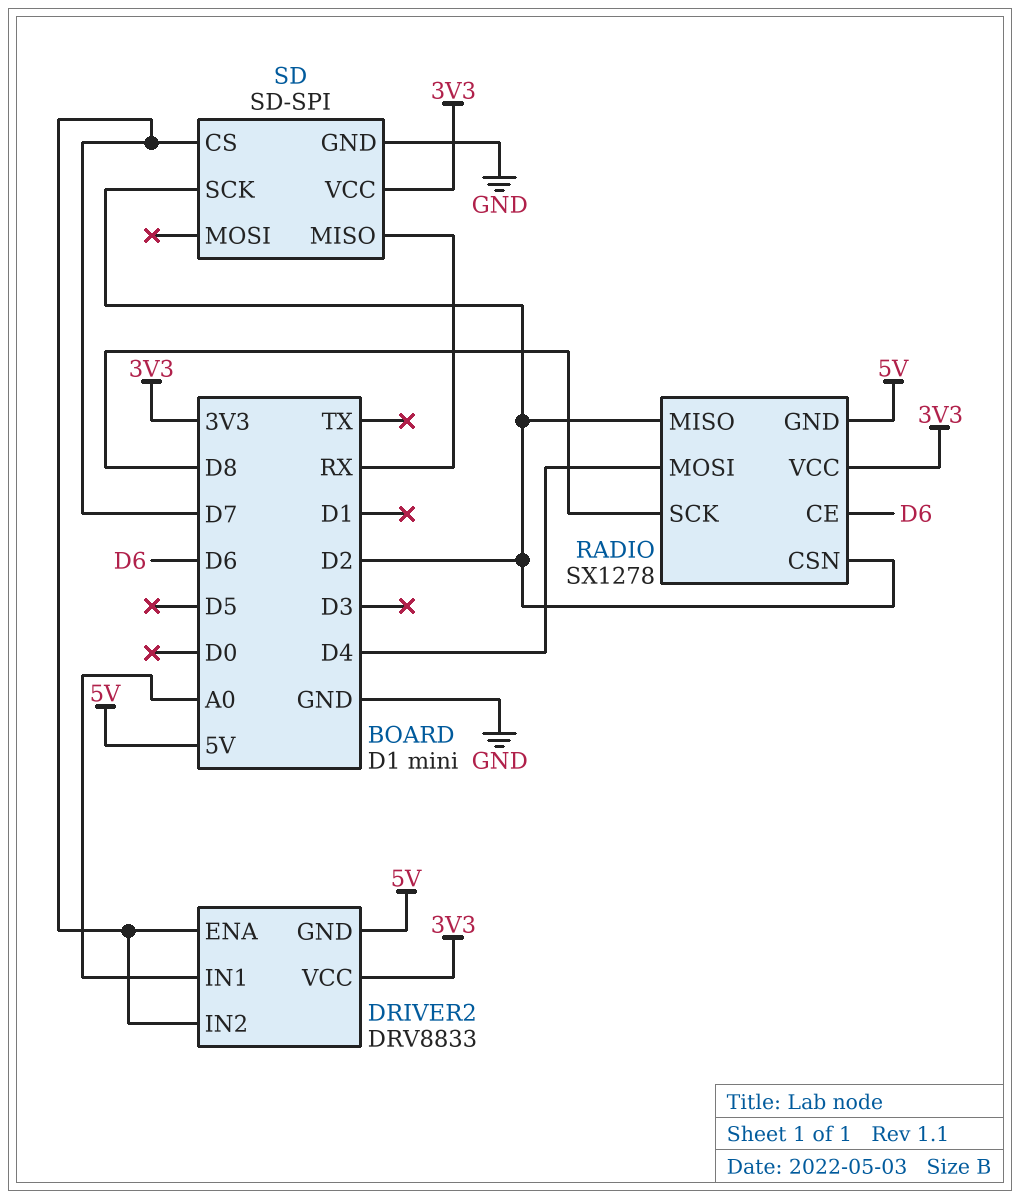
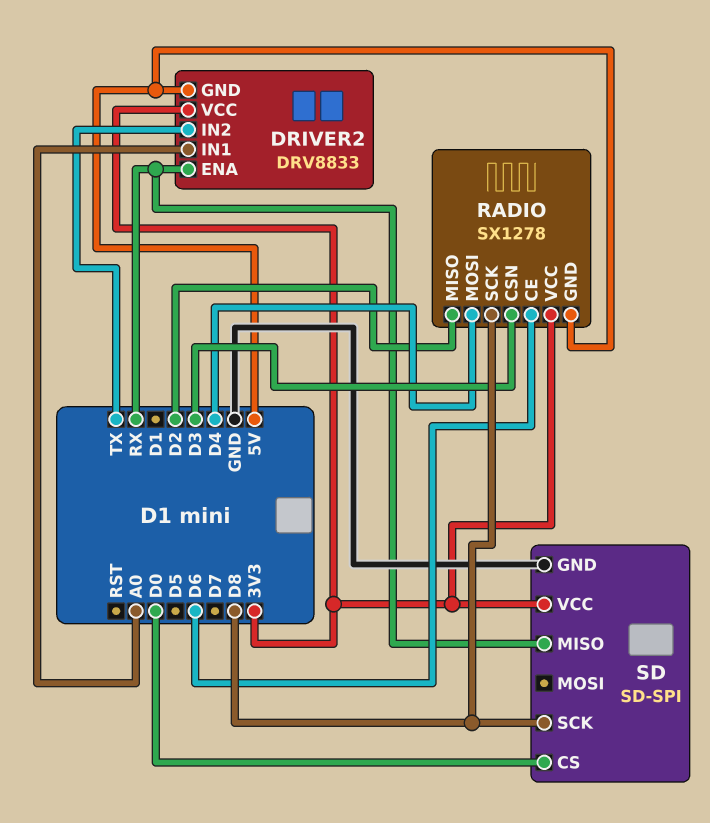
DRIVER2 pin ENA: D7 -> RX
DRIVER2 pin IN2: D7 -> TX
RADIO pin CSN: D2 -> D3
SD pin CS: D7 -> D0
SD pin SCK: D2 -> D8

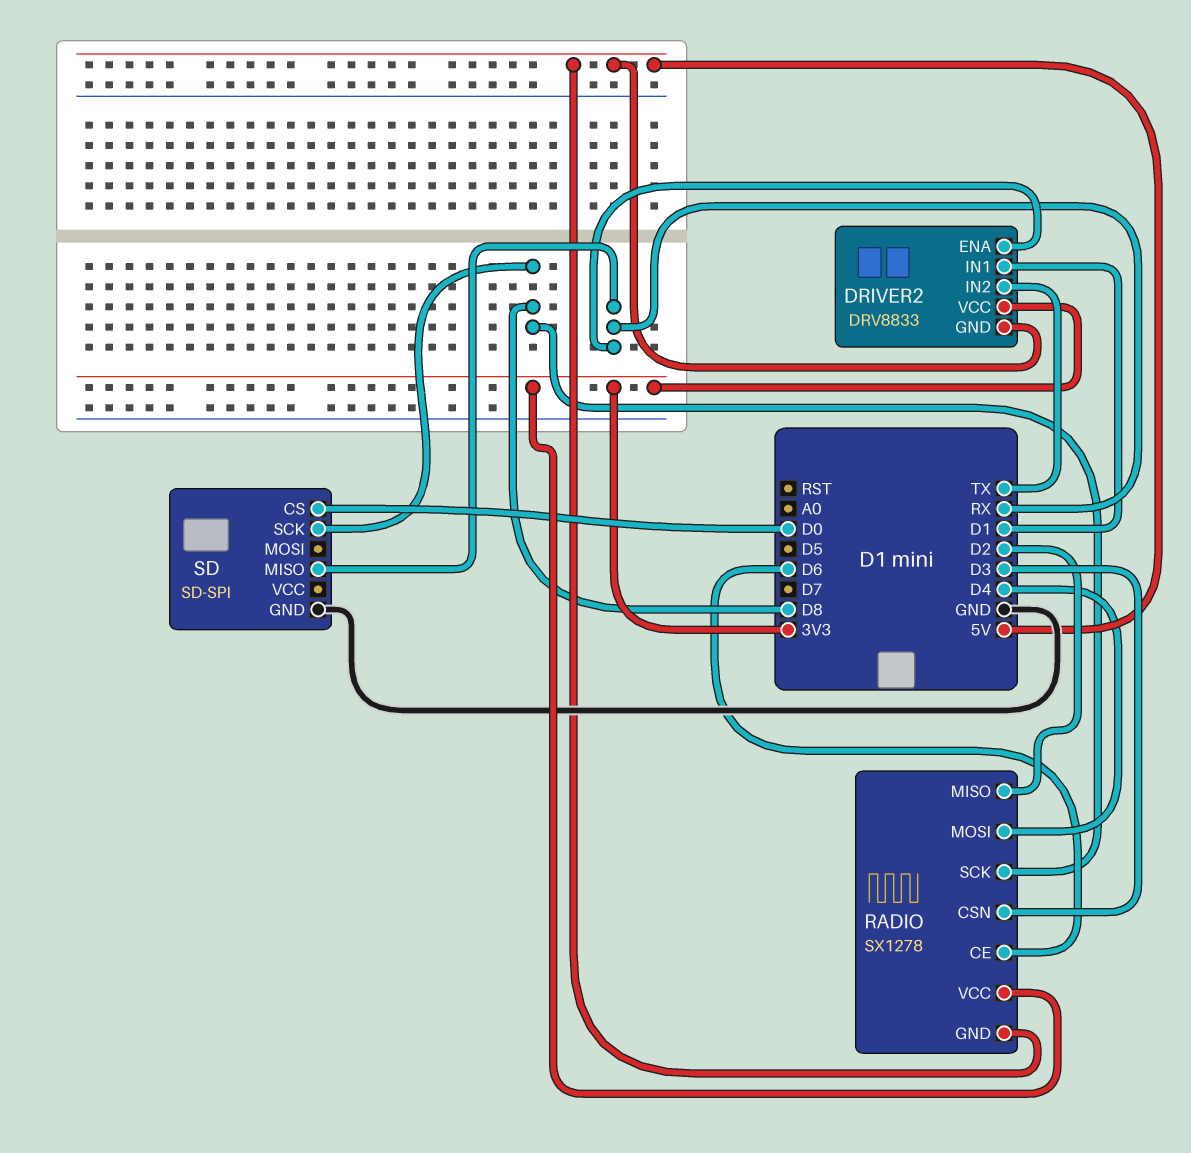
DRIVER2 pin IN1: A0 -> D1
SD pin VCC: 3V3 -> none

